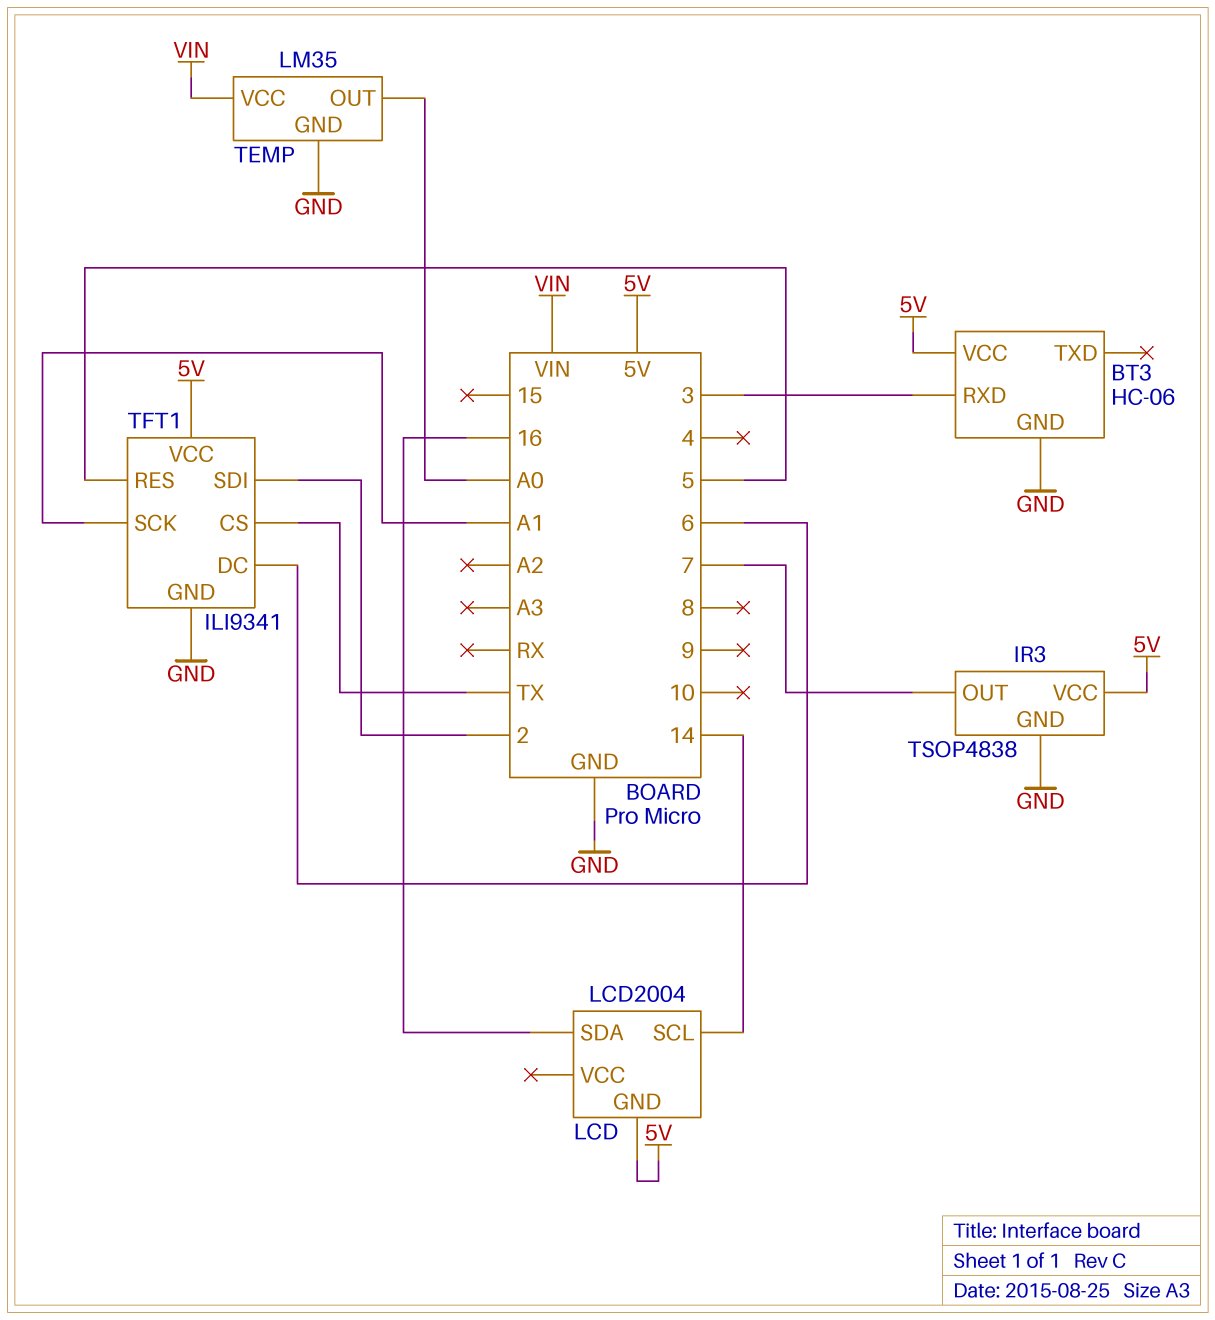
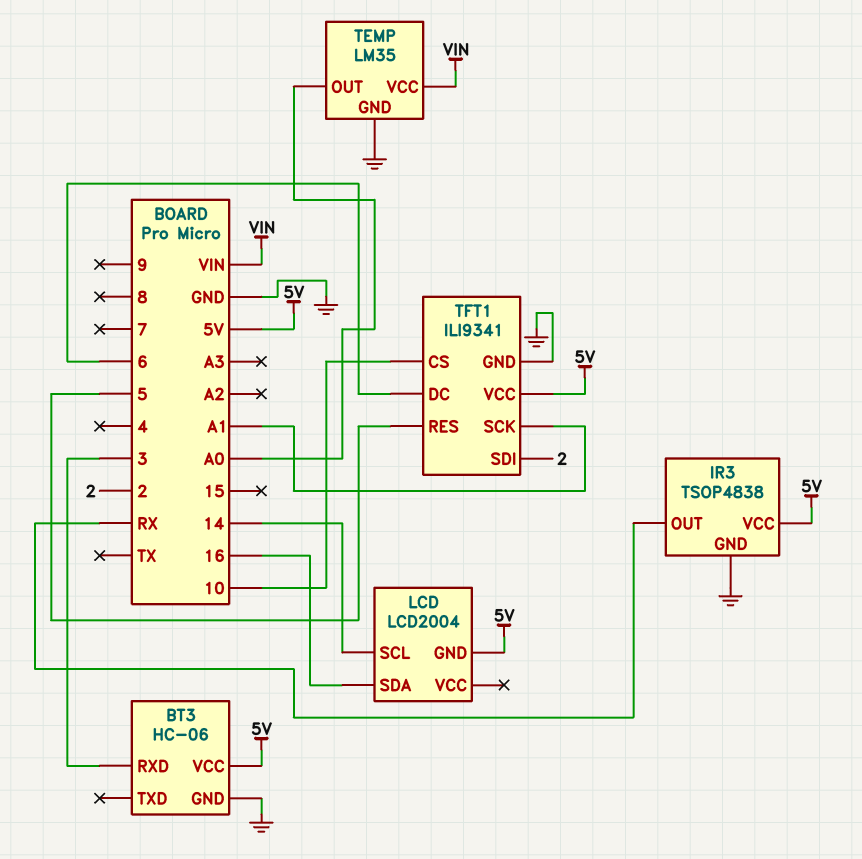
IR3 pin OUT: 7 -> RX
TFT1 pin CS: TX -> 10

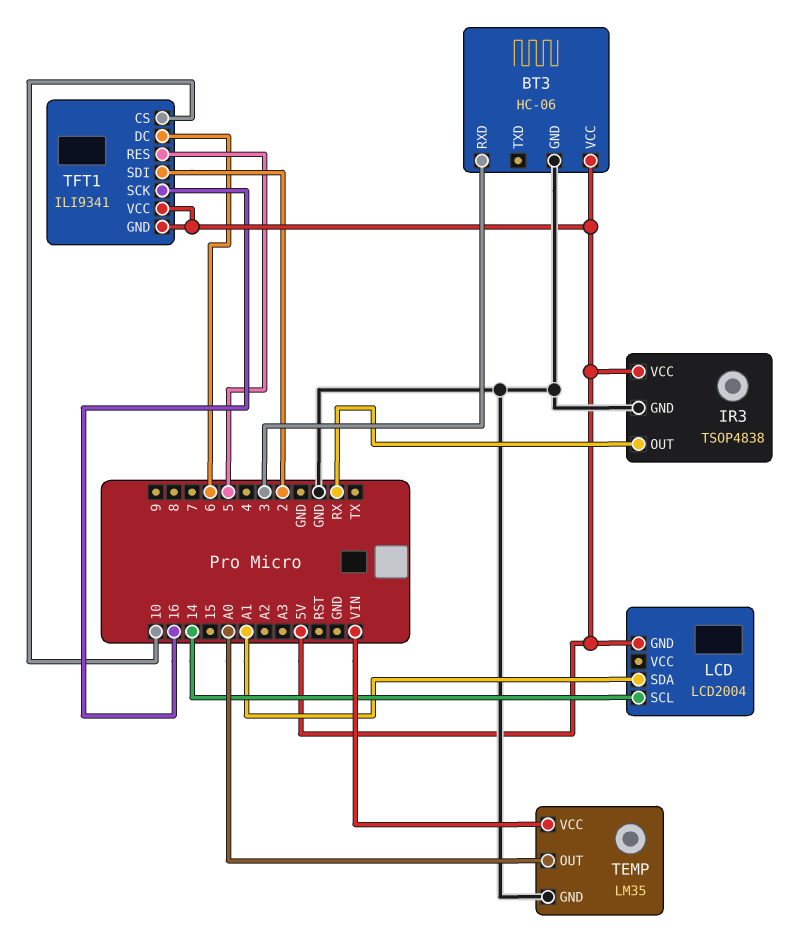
LCD pin SDA: 16 -> A1
TFT1 pin GND: GND -> 5V
TFT1 pin SCK: A1 -> 16

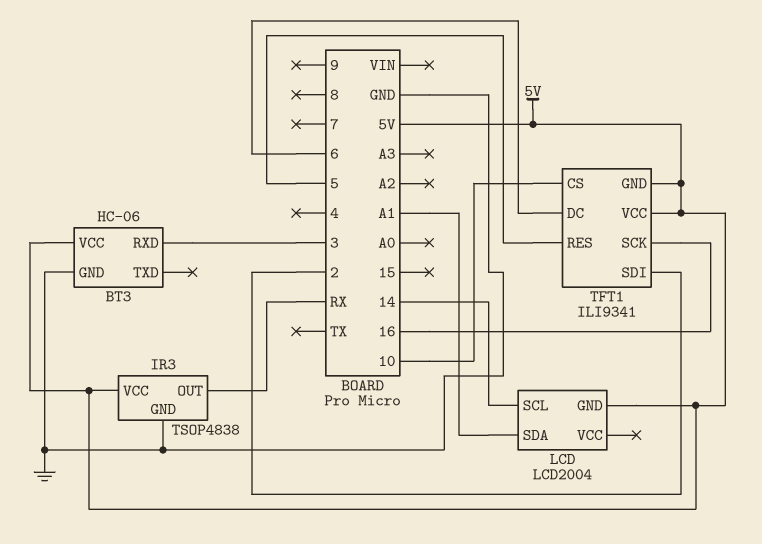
TEMP: LM35 -> none
TEMP pin GND: GND -> none
TEMP pin OUT: A0 -> none
TEMP pin VCC: VIN -> none

